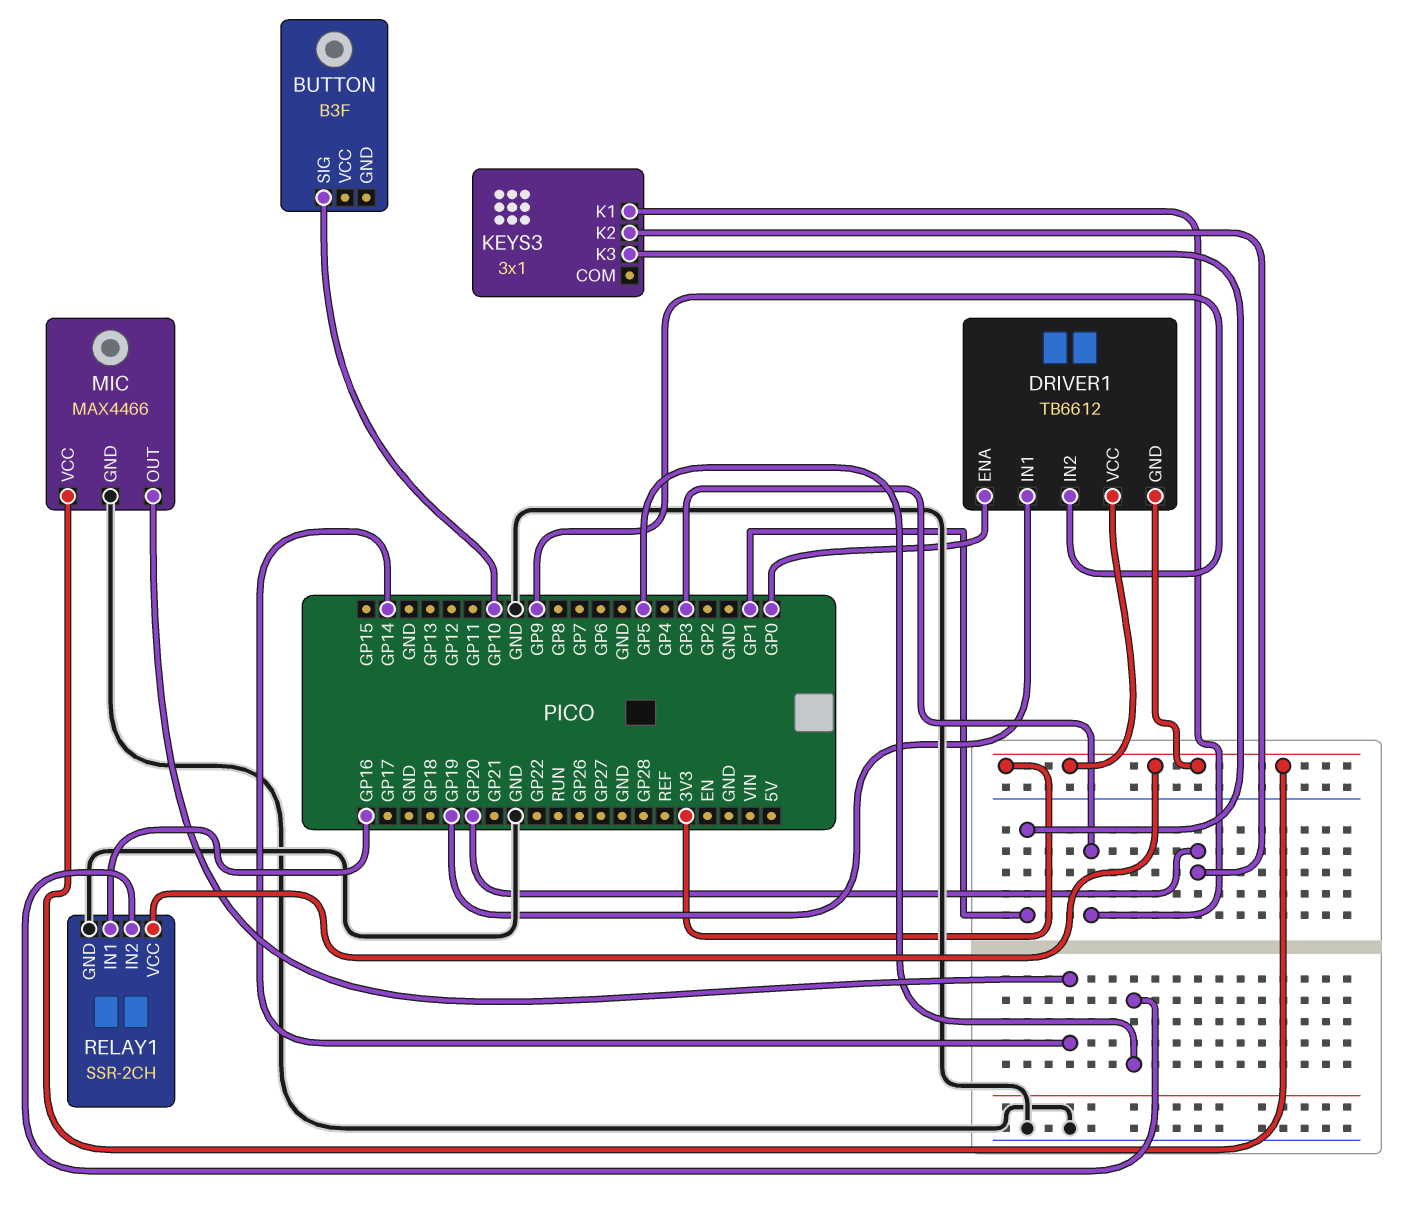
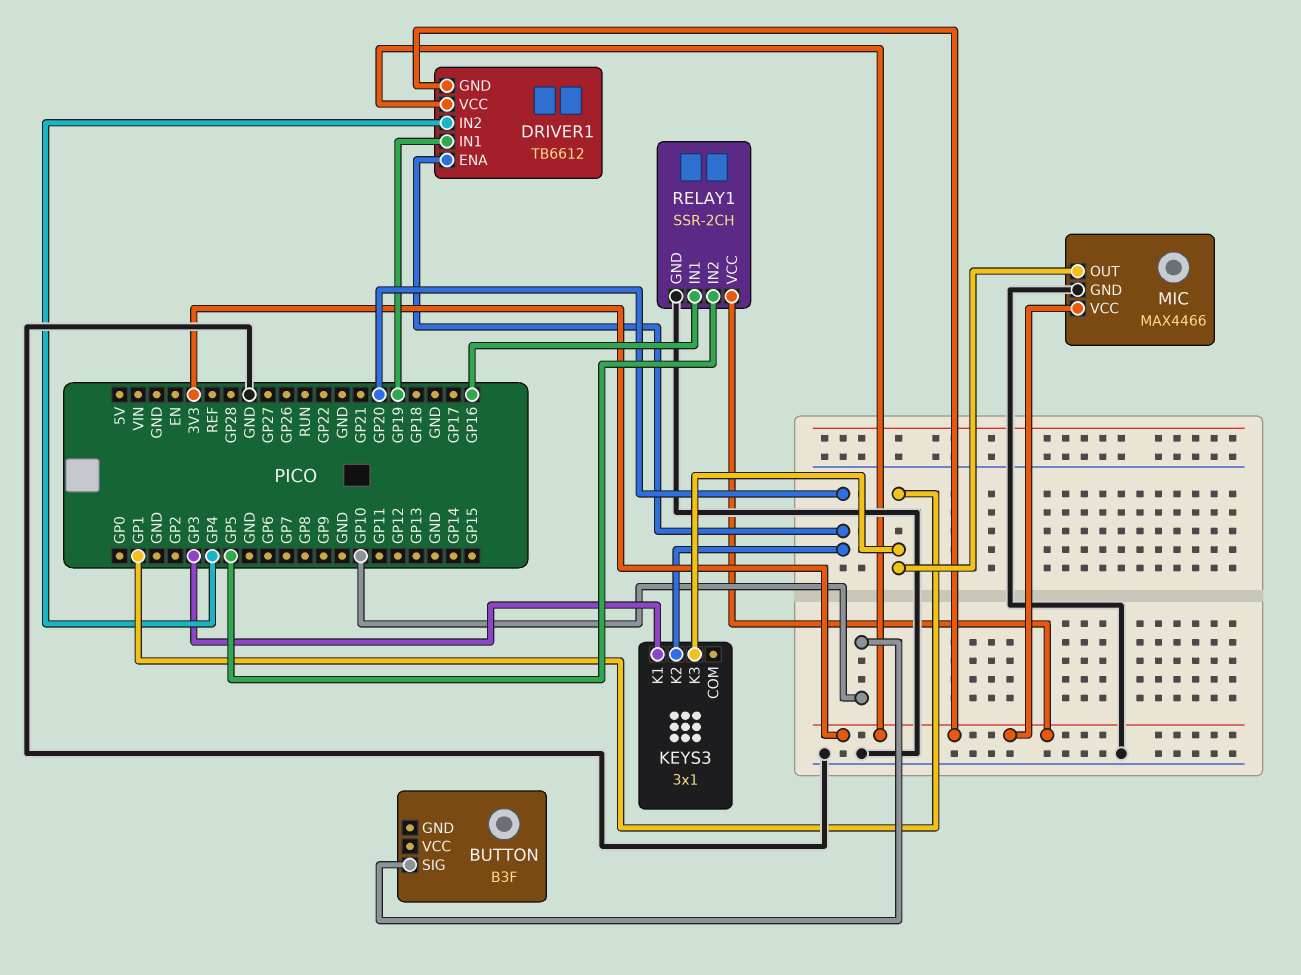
DRIVER1 pin ENA: GP0 -> GP20
DRIVER1 pin IN2: GP9 -> GP4
MIC pin OUT: GP14 -> GP1

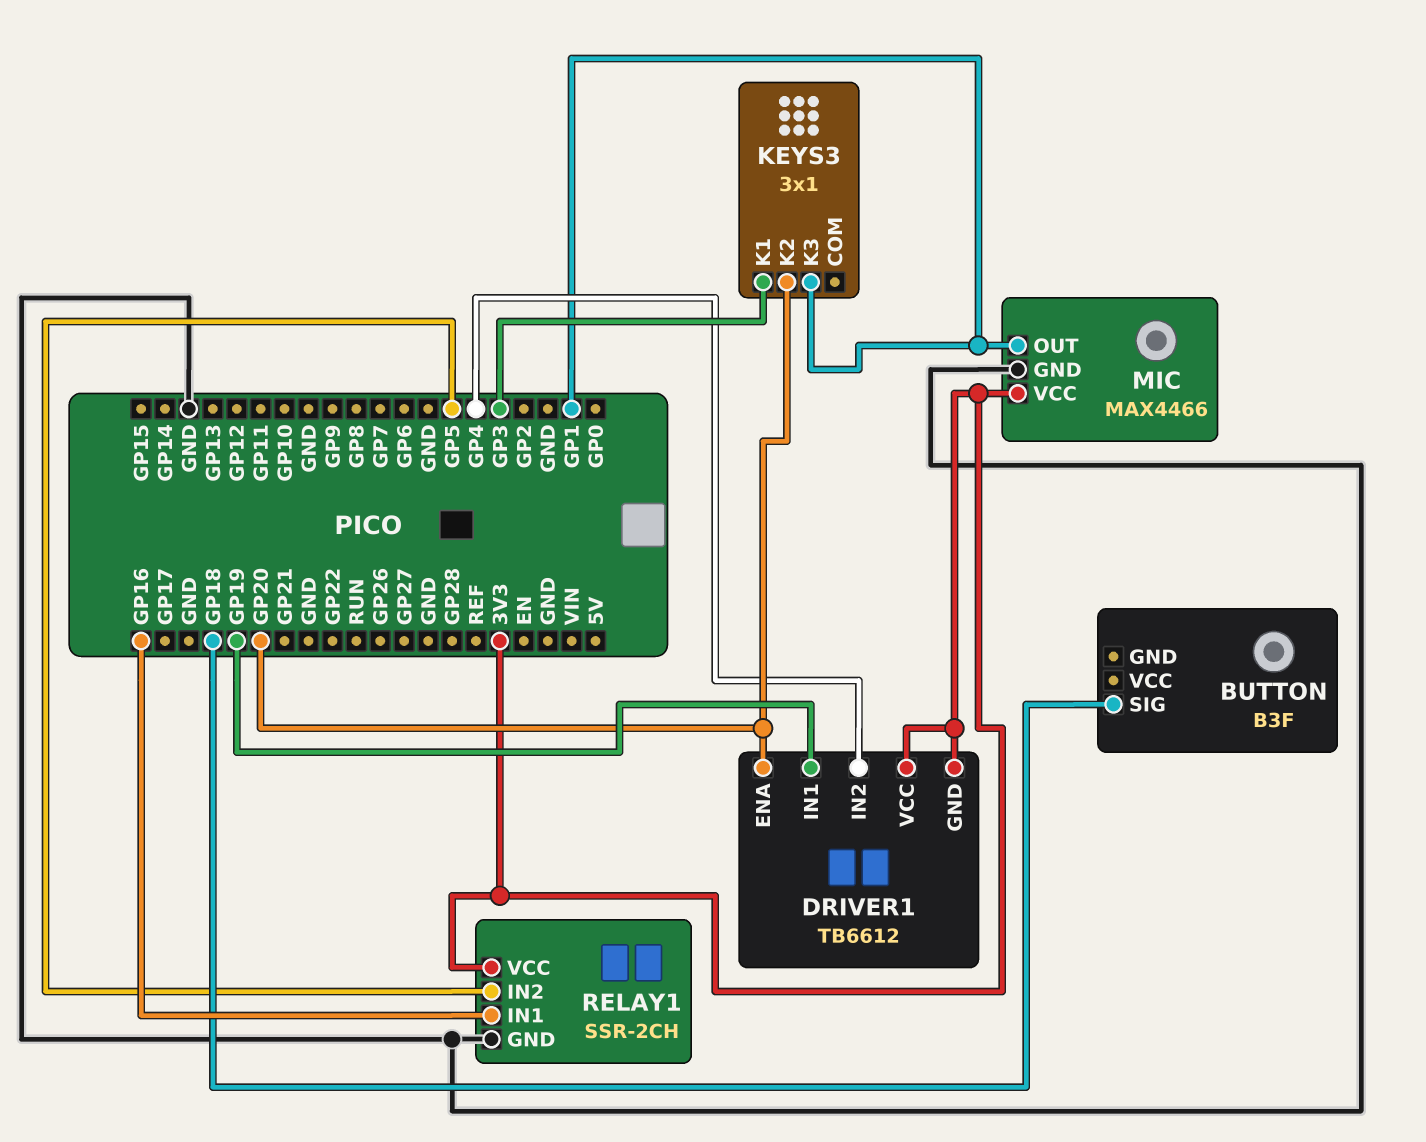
BUTTON pin SIG: GP10 -> GP18

